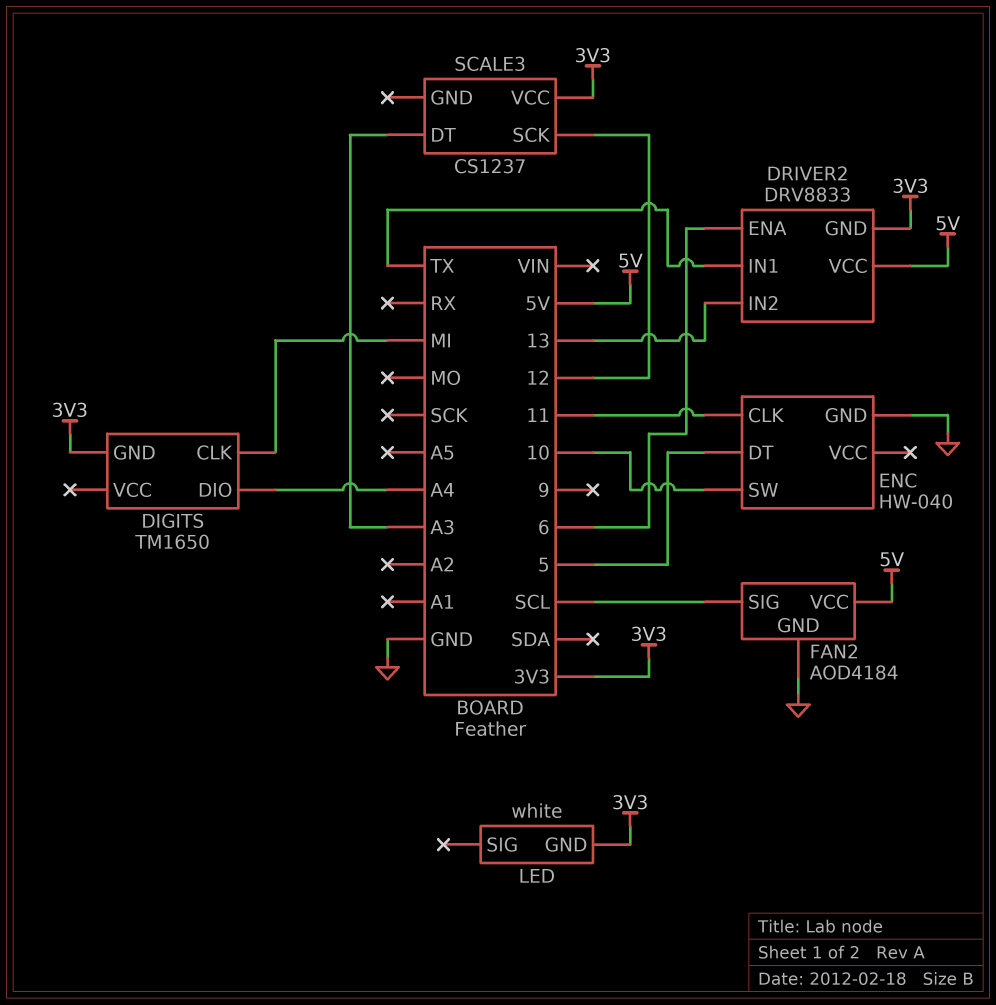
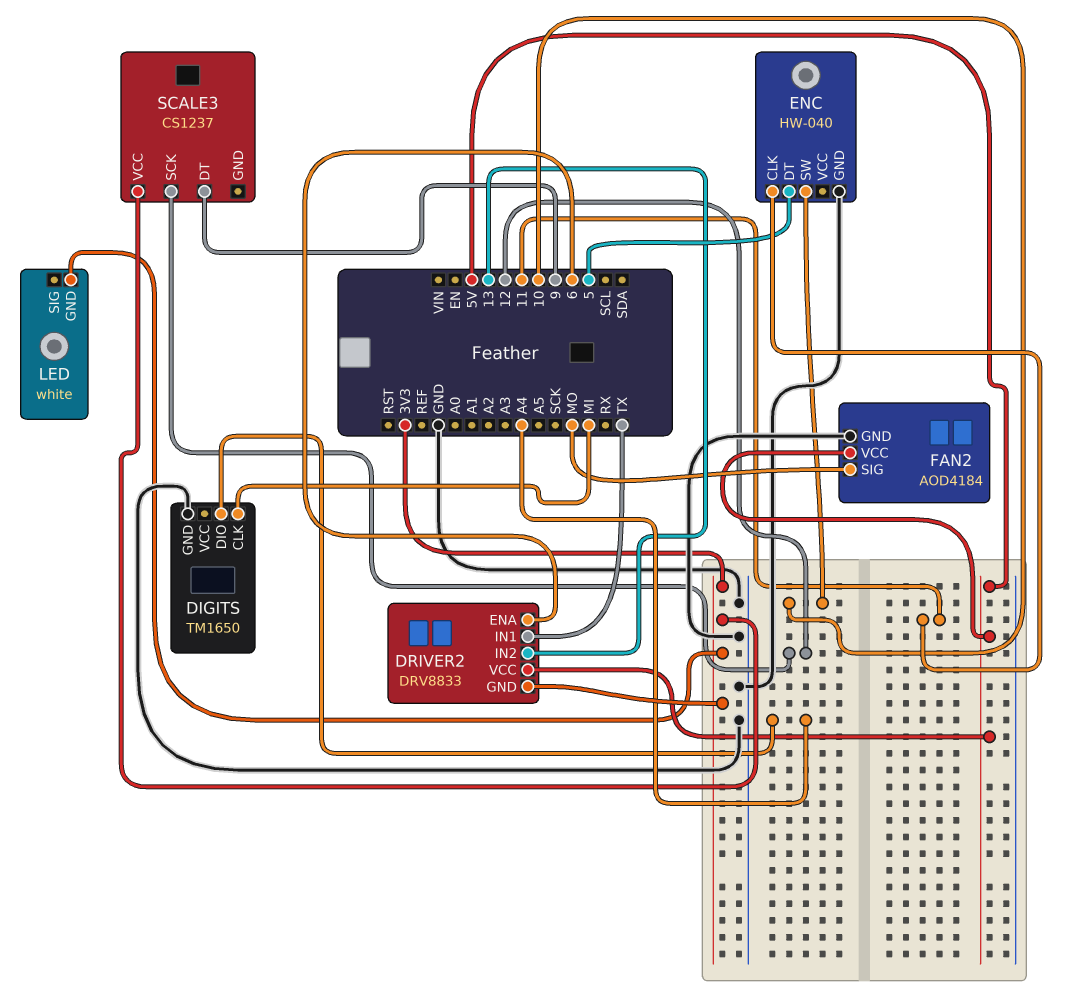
DIGITS pin GND: 3V3 -> GND
FAN2 pin SIG: SCL -> MO
SCALE3 pin DT: A3 -> 9

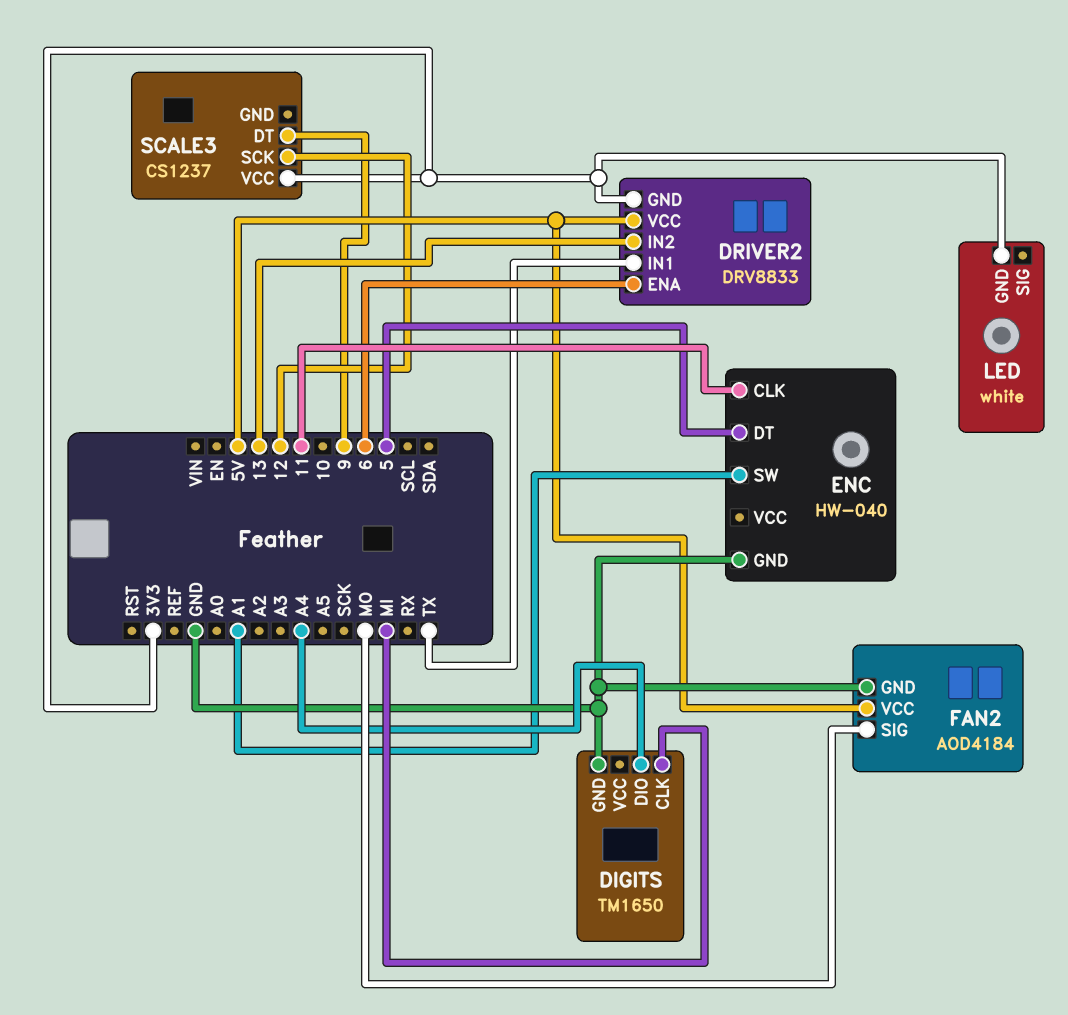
ENC pin SW: 10 -> A1

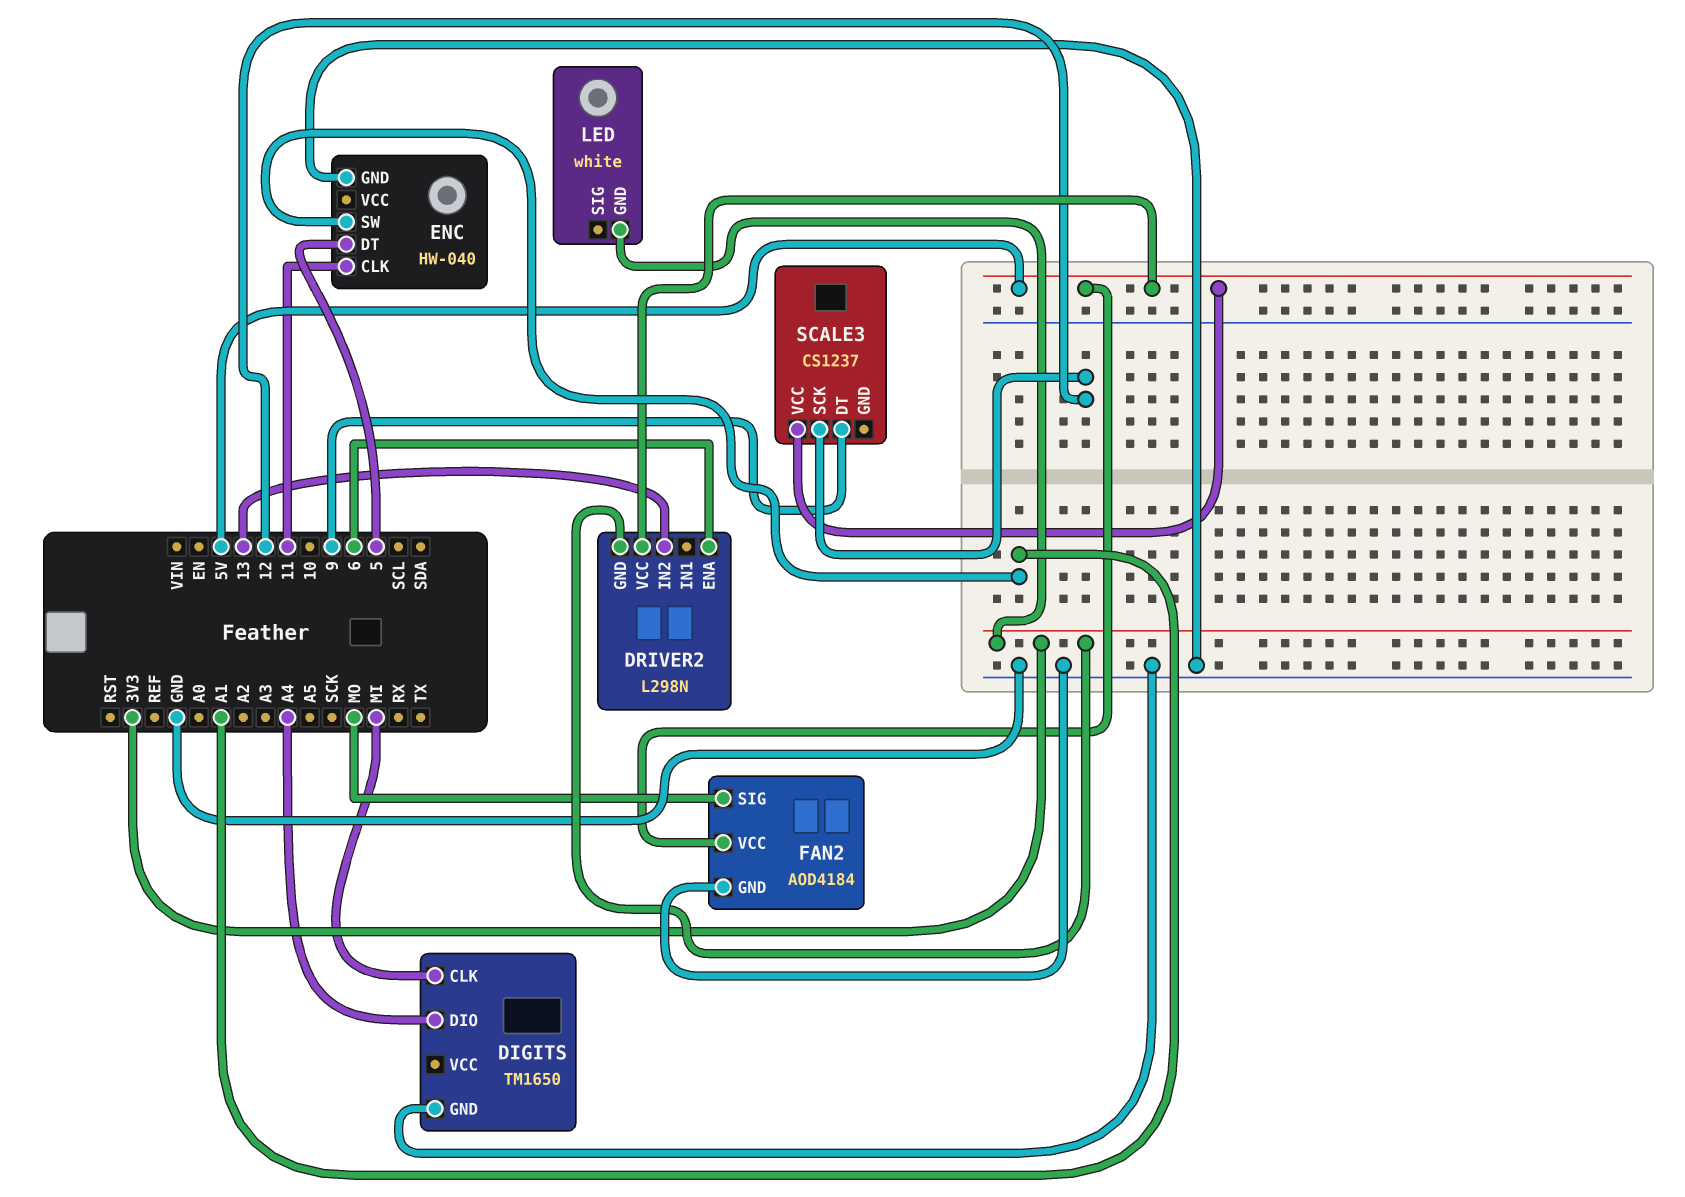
DRIVER2: DRV8833 -> L298N
DRIVER2 pin IN1: TX -> none
SCALE3 pin VCC: 3V3 -> 5V

